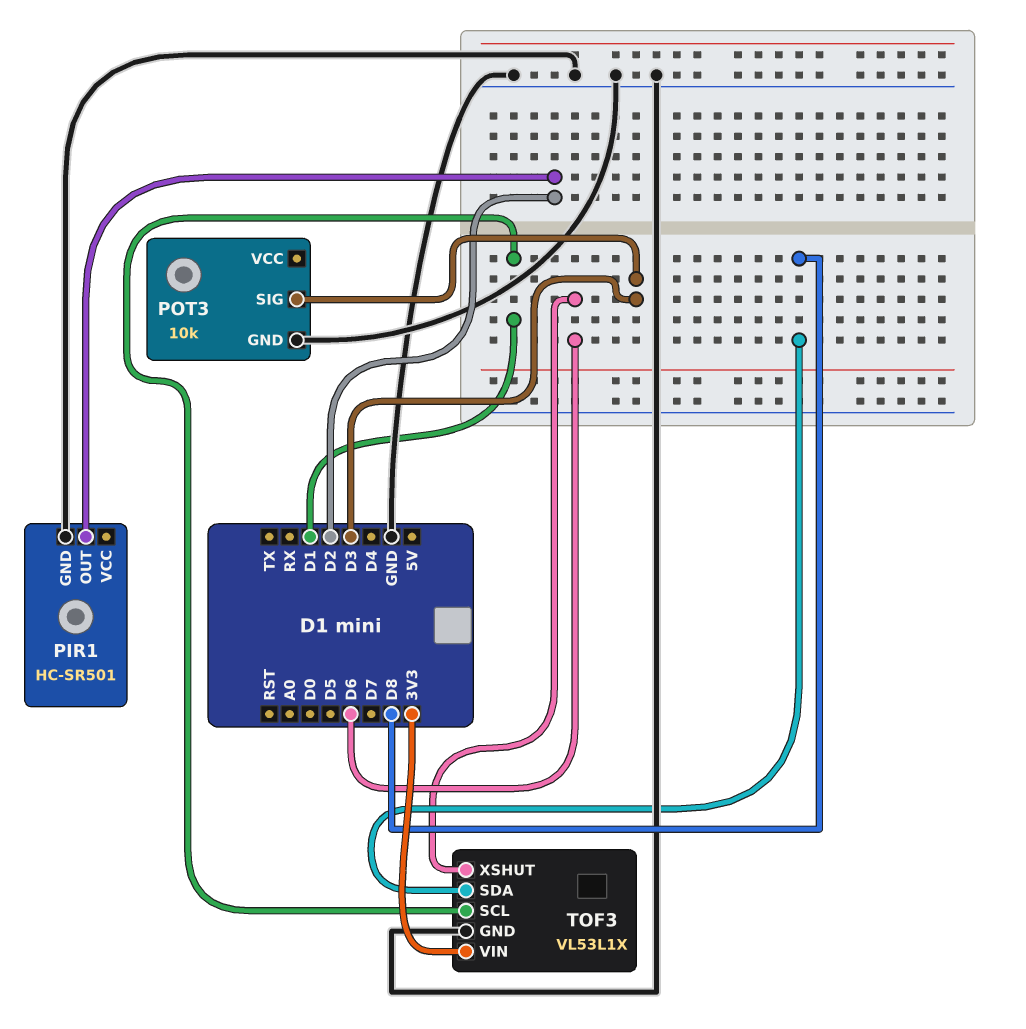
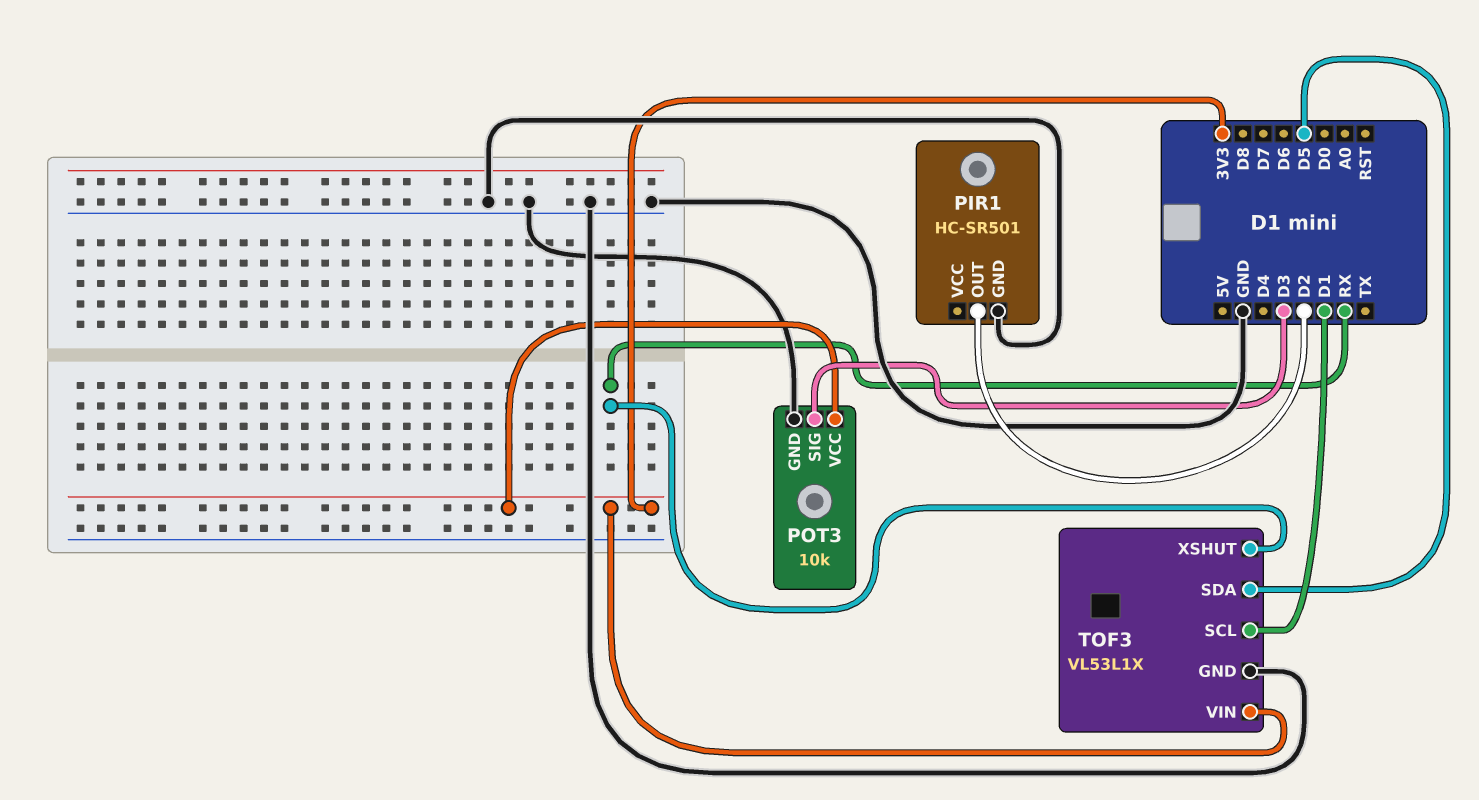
POT3 pin VCC: none -> 3V3
TOF3 pin SDA: D8 -> D5
TOF3 pin XSHUT: D6 -> RX

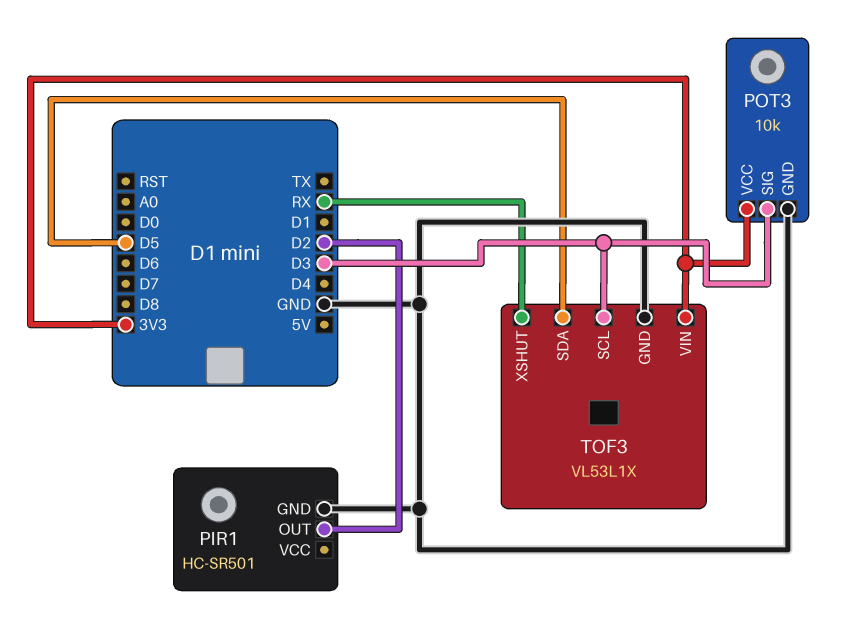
TOF3 pin SCL: D1 -> D3

